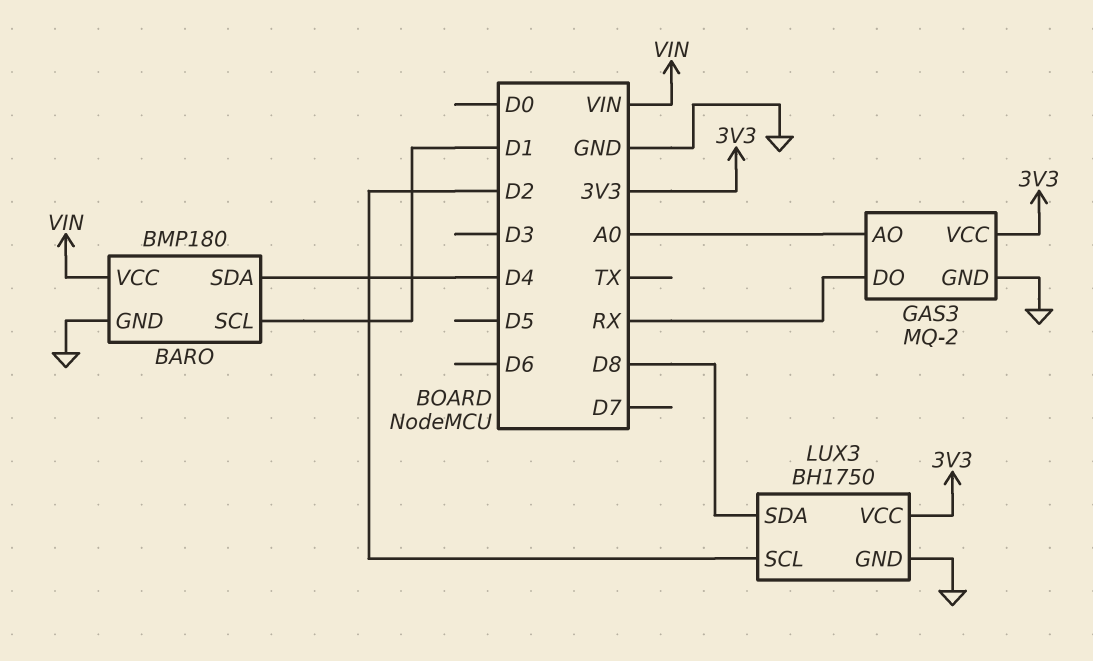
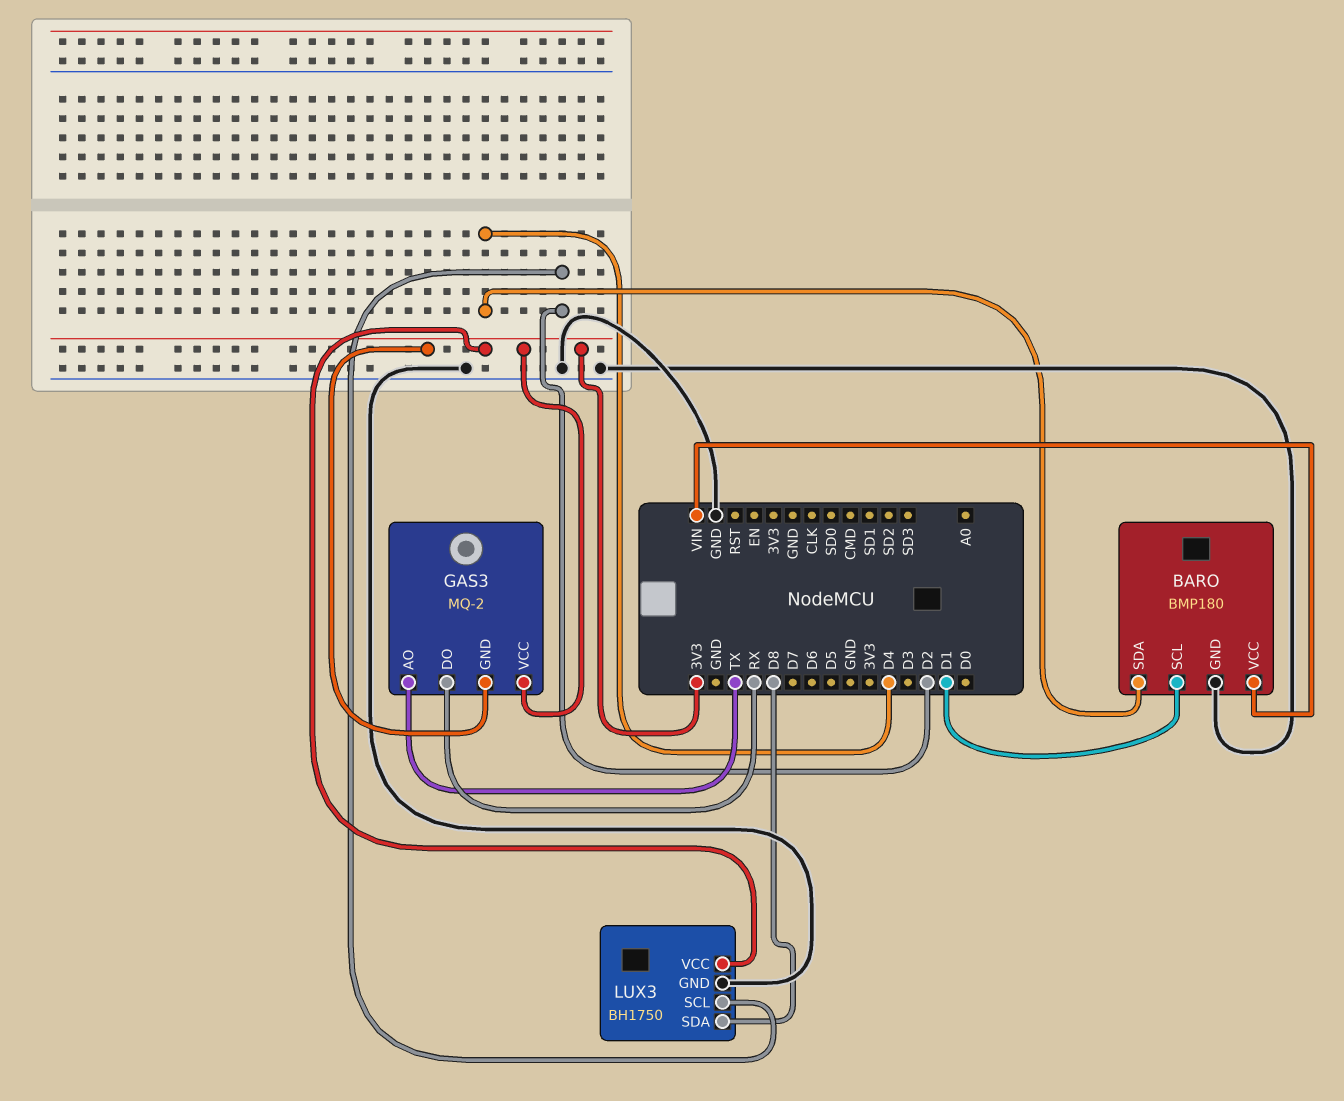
GAS3 pin AO: A0 -> TX
GAS3 pin GND: GND -> 3V3

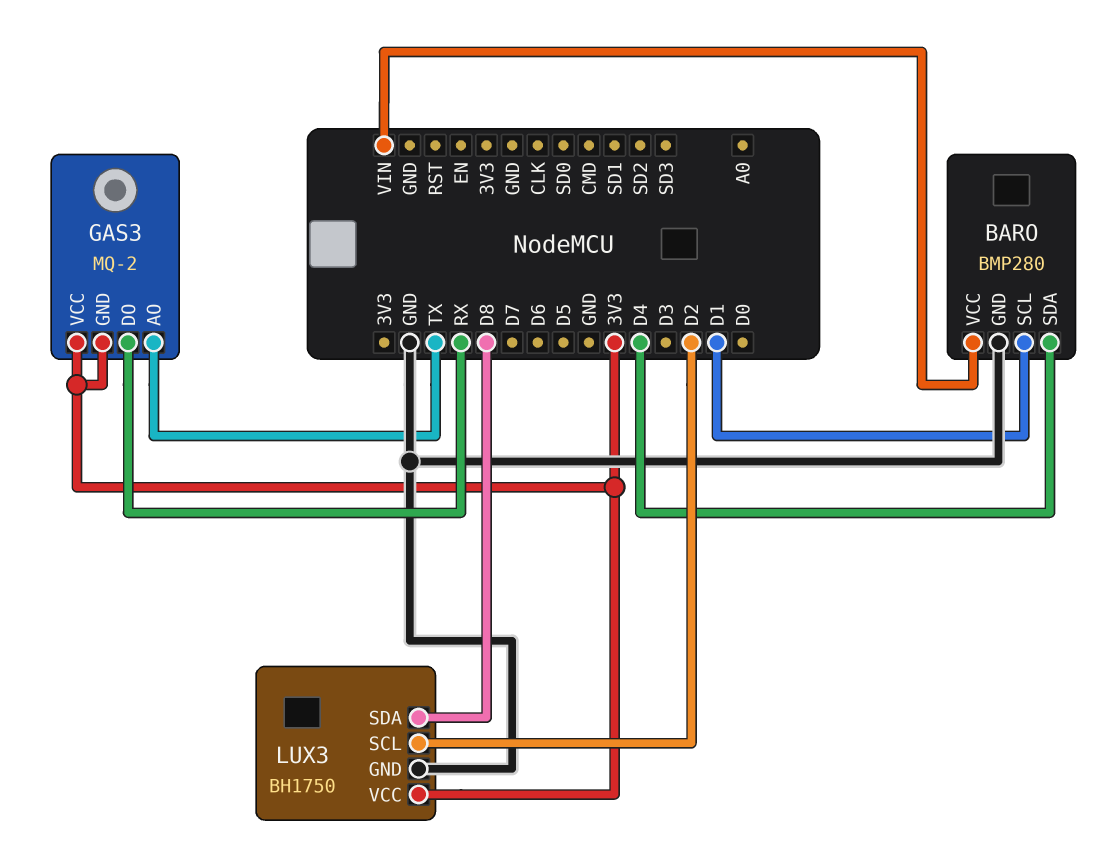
BARO: BMP180 -> BMP280

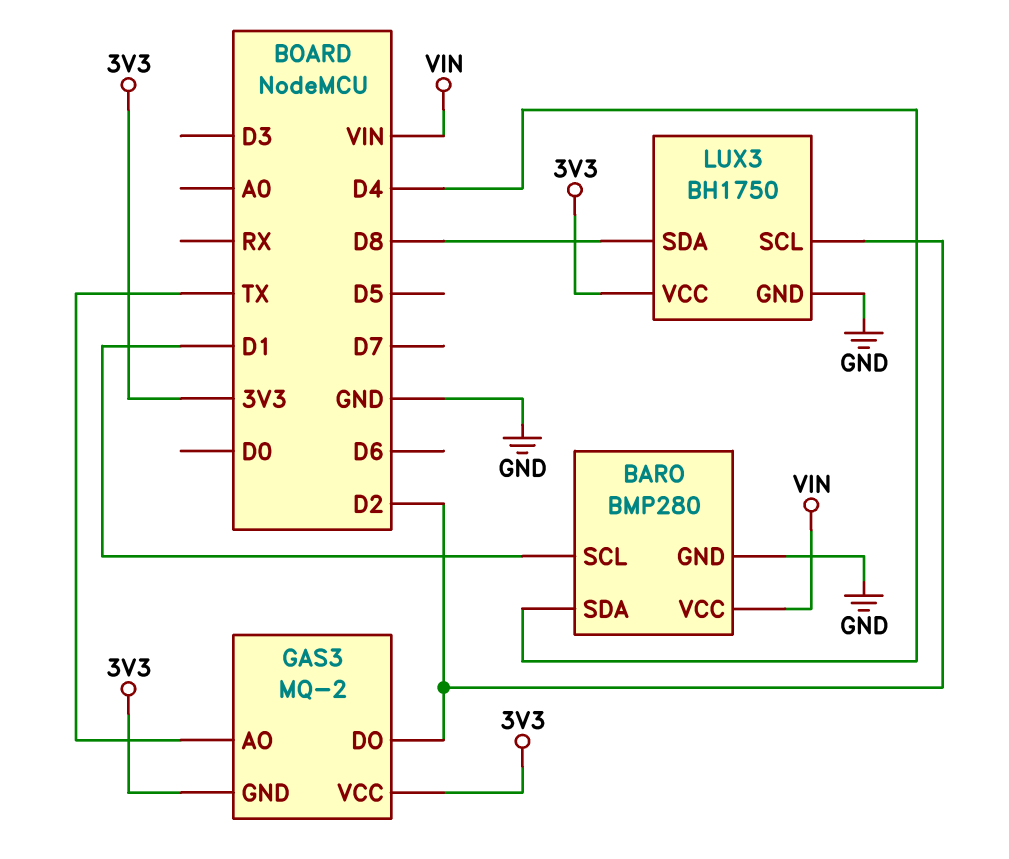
GAS3 pin DO: RX -> D2

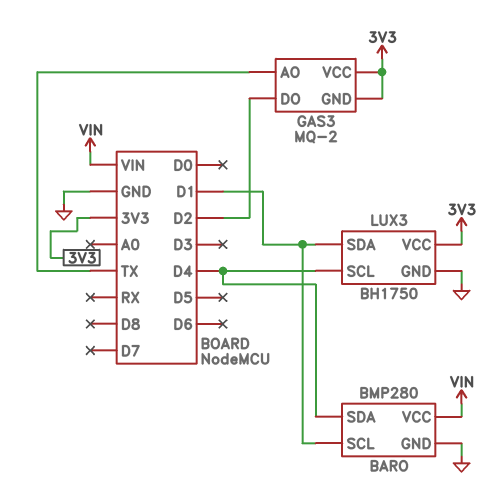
LUX3 pin SCL: D2 -> D4
LUX3 pin SDA: D8 -> D1

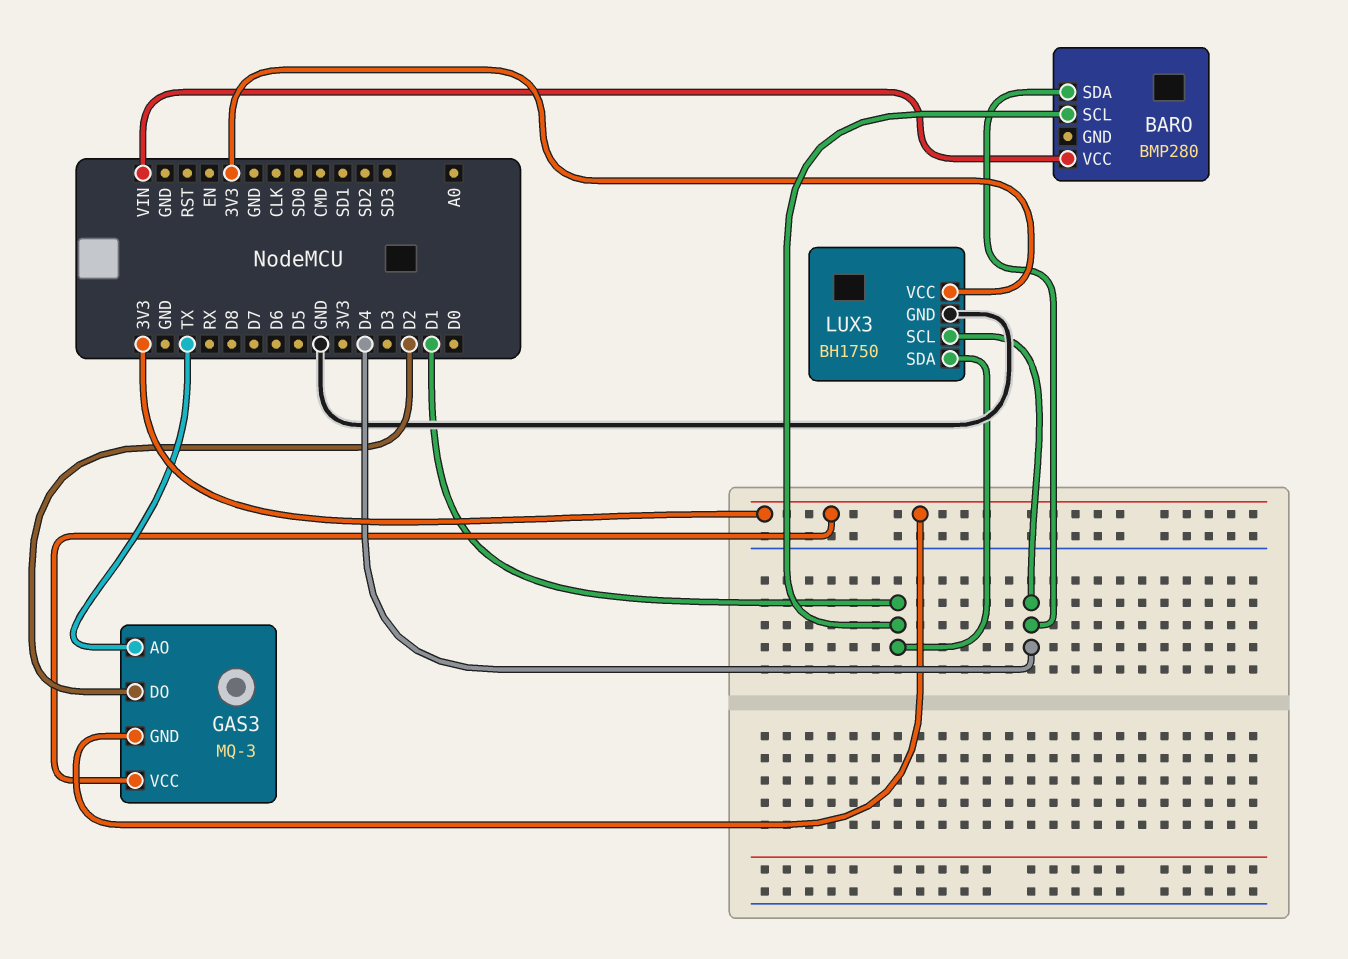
BARO pin GND: GND -> none
GAS3: MQ-2 -> MQ-3

